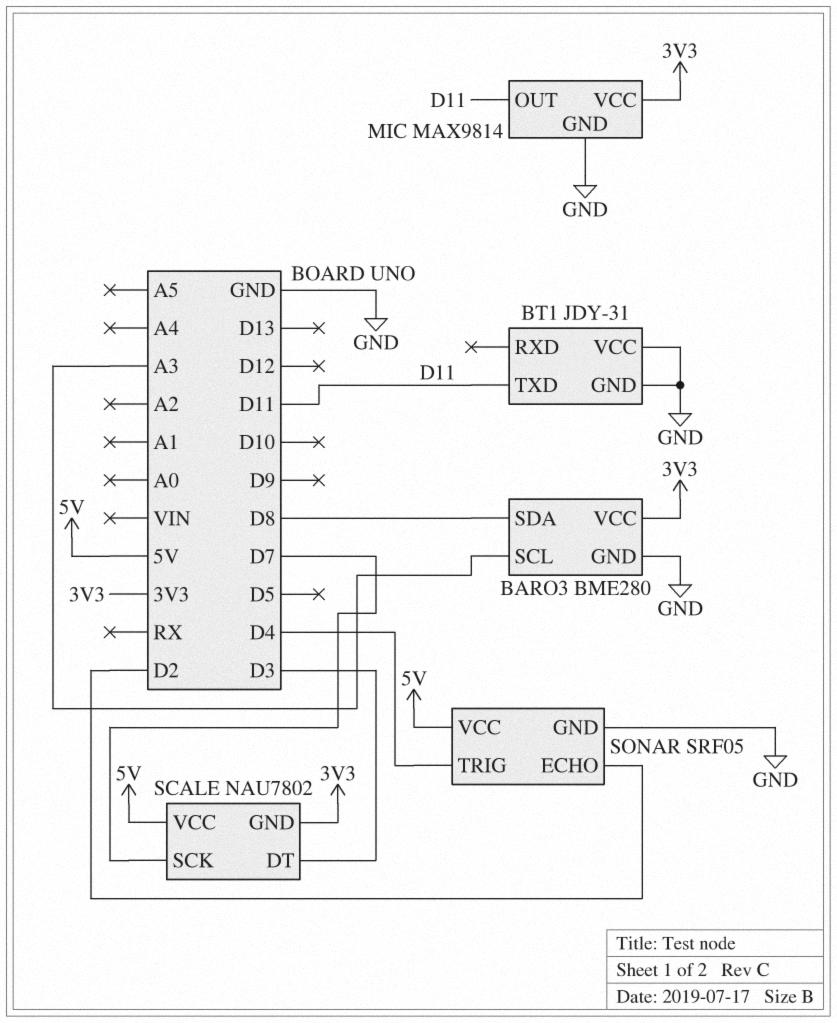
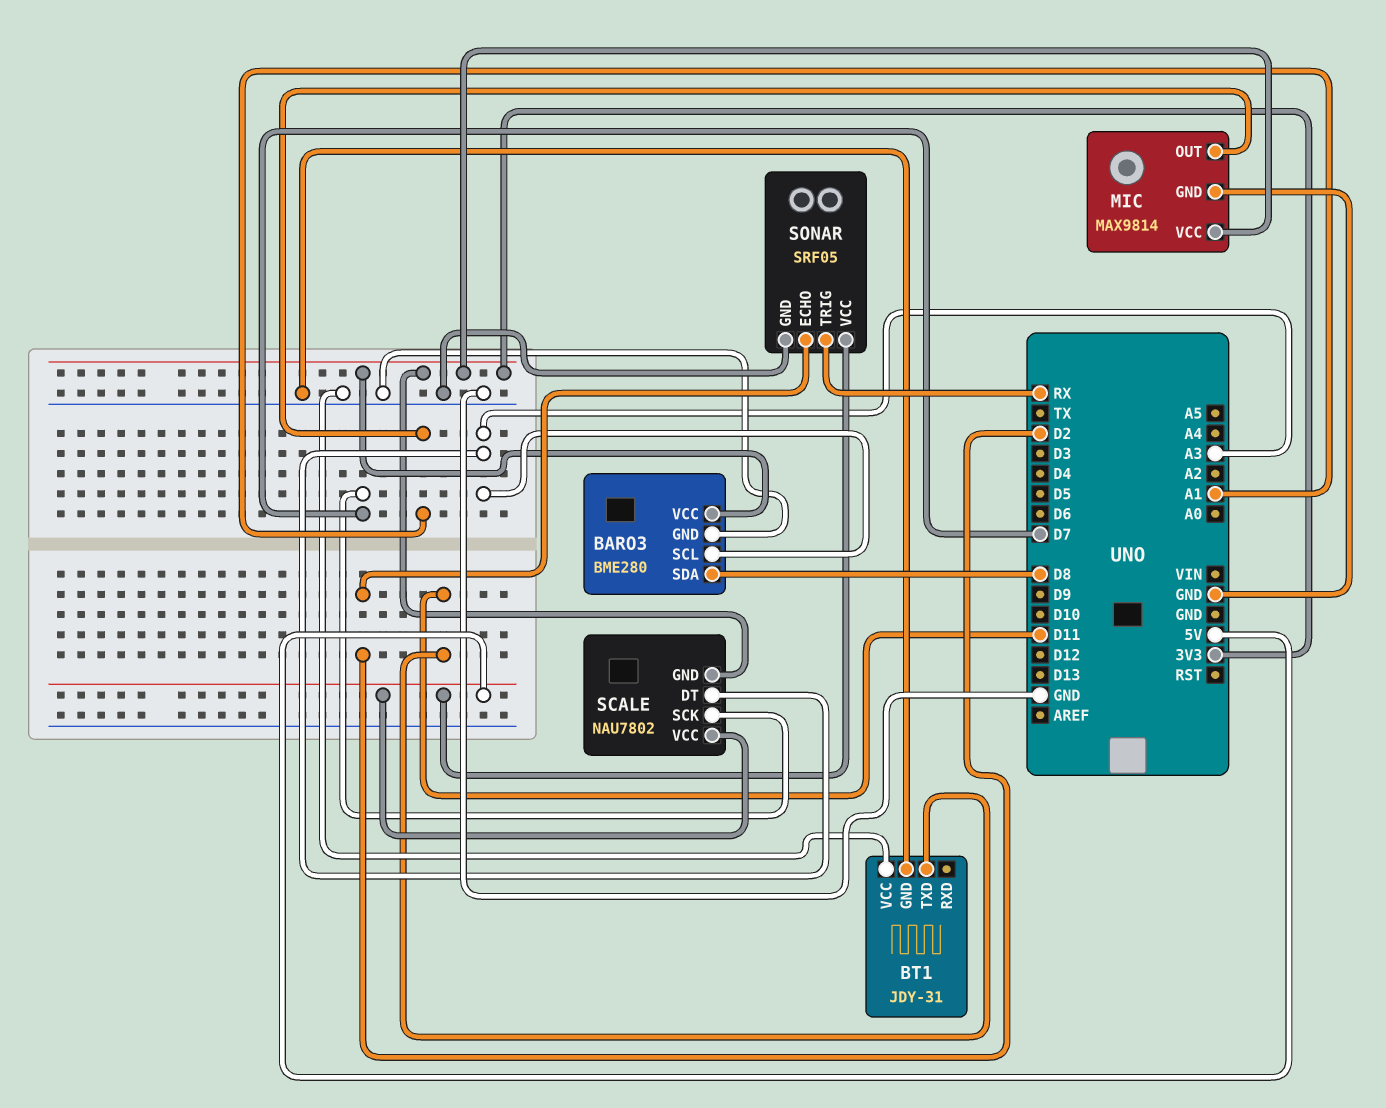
MIC pin OUT: D11 -> A1
SCALE pin DT: D3 -> A3
SONAR pin TRIG: D4 -> RX

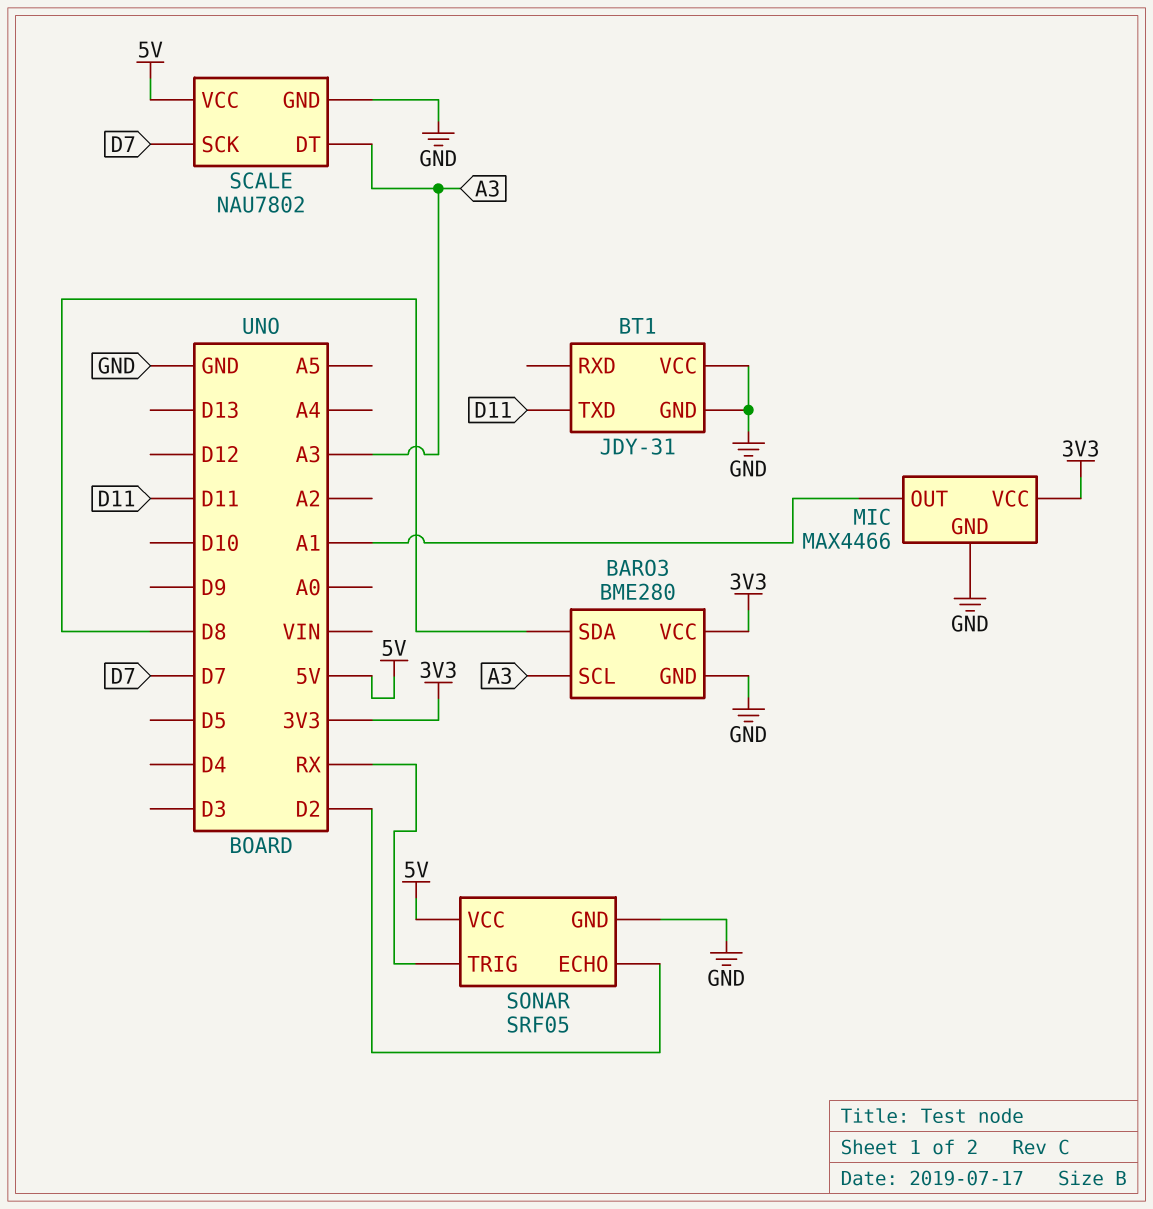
MIC: MAX9814 -> MAX4466
SCALE pin GND: 3V3 -> GND

